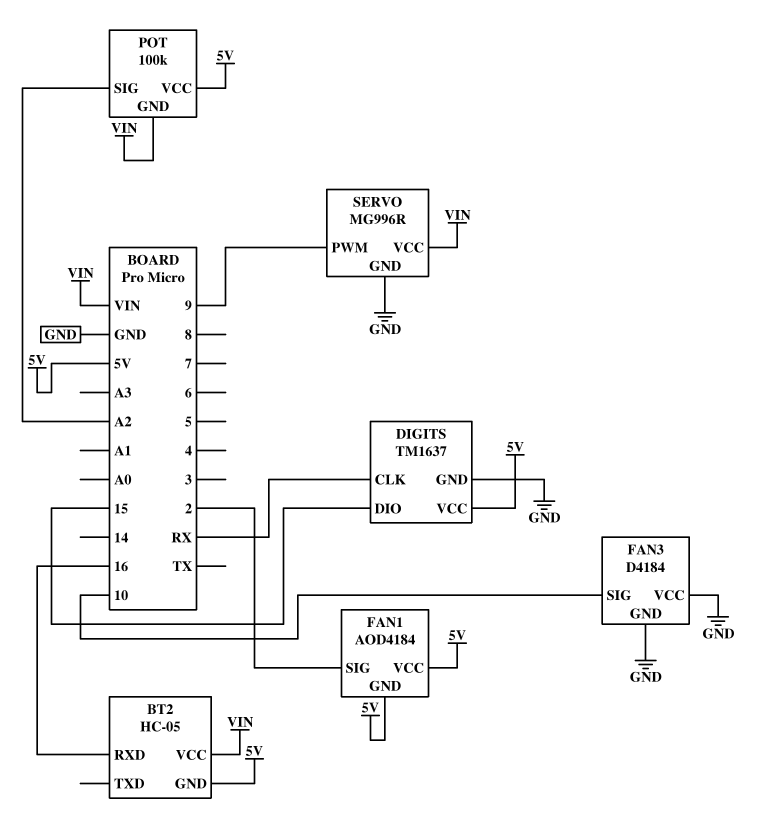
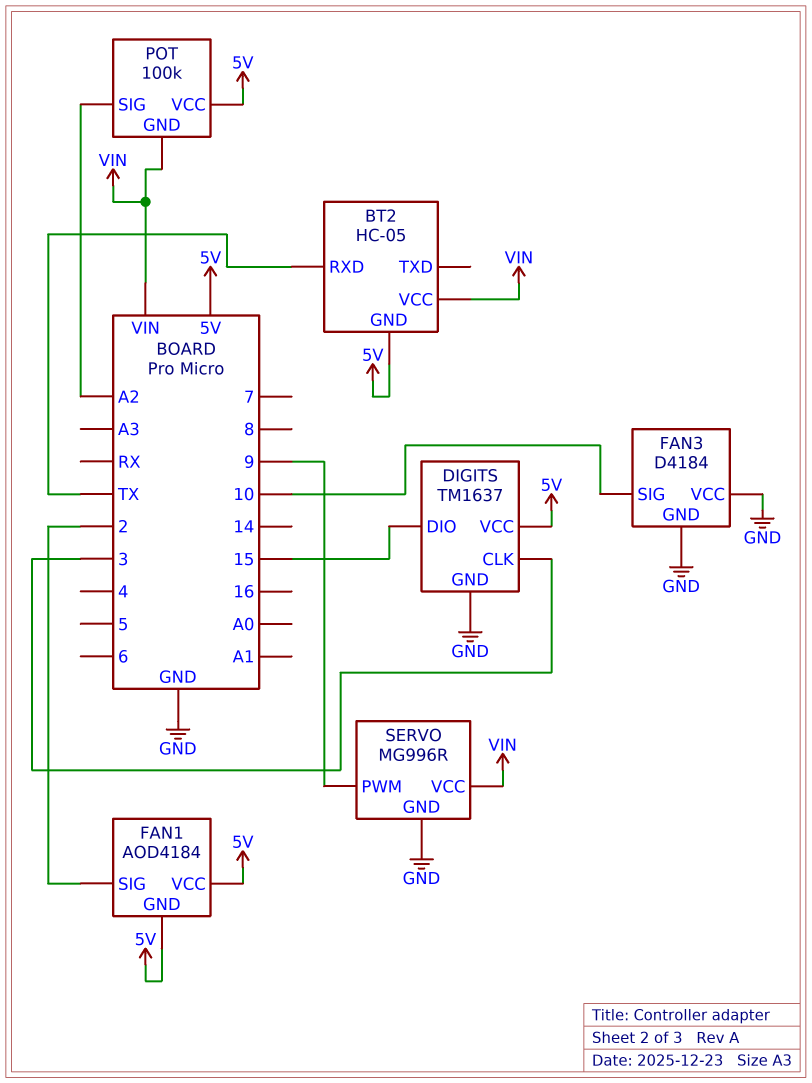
BT2 pin RXD: 16 -> TX
DIGITS pin CLK: RX -> 3

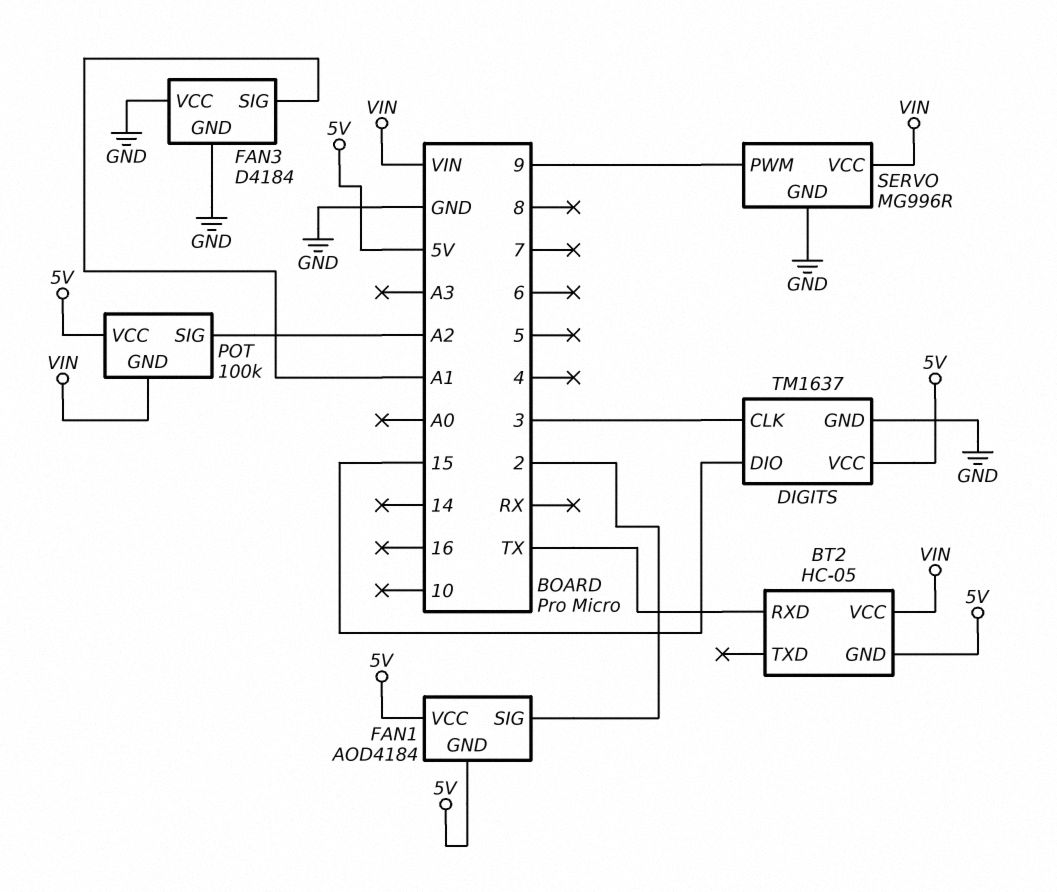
FAN3 pin SIG: 10 -> A1

